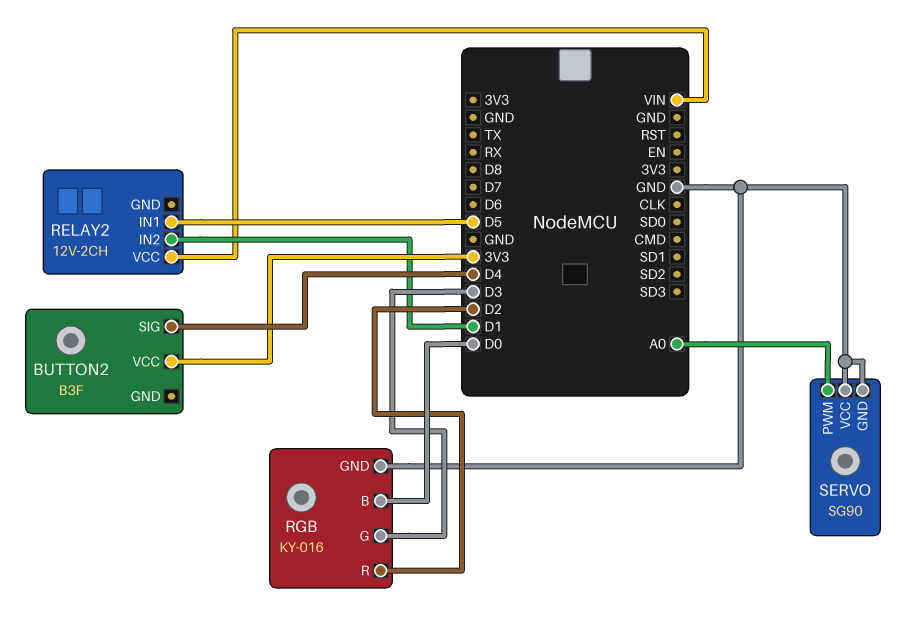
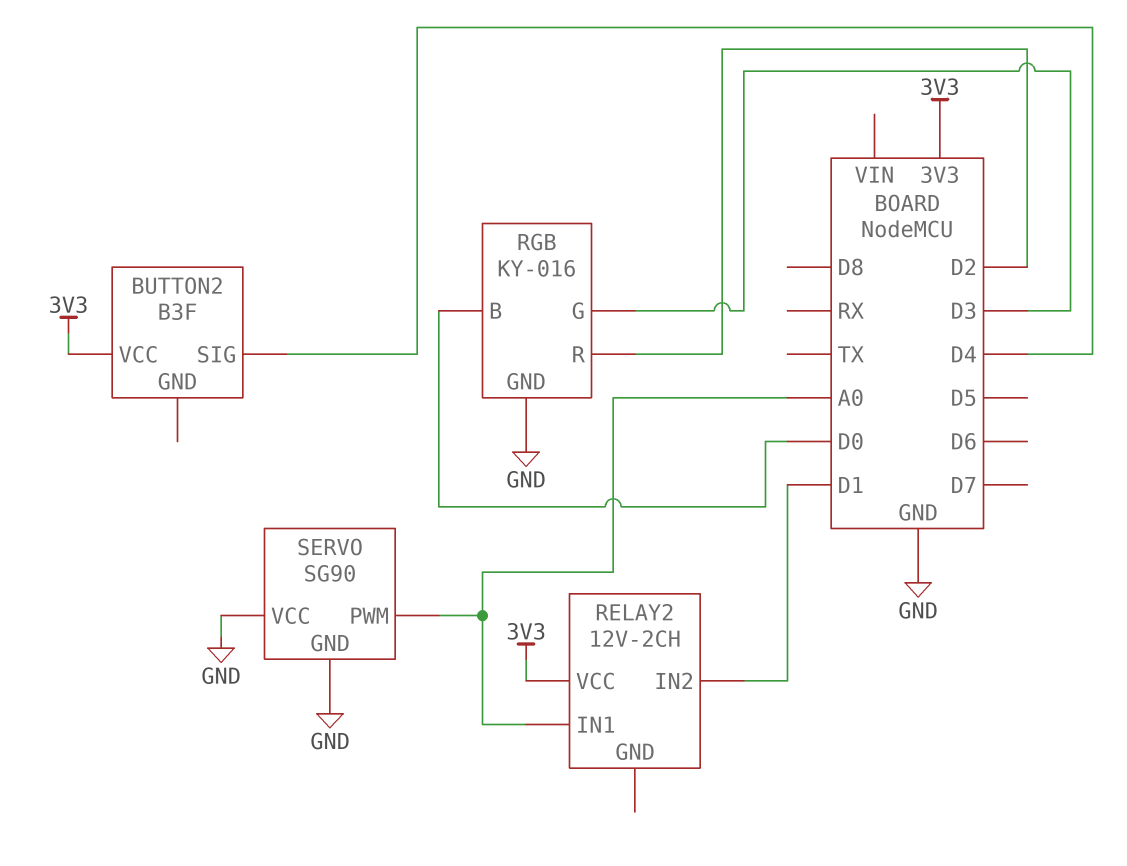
RELAY2 pin IN1: D5 -> A0
RELAY2 pin VCC: VIN -> 3V3

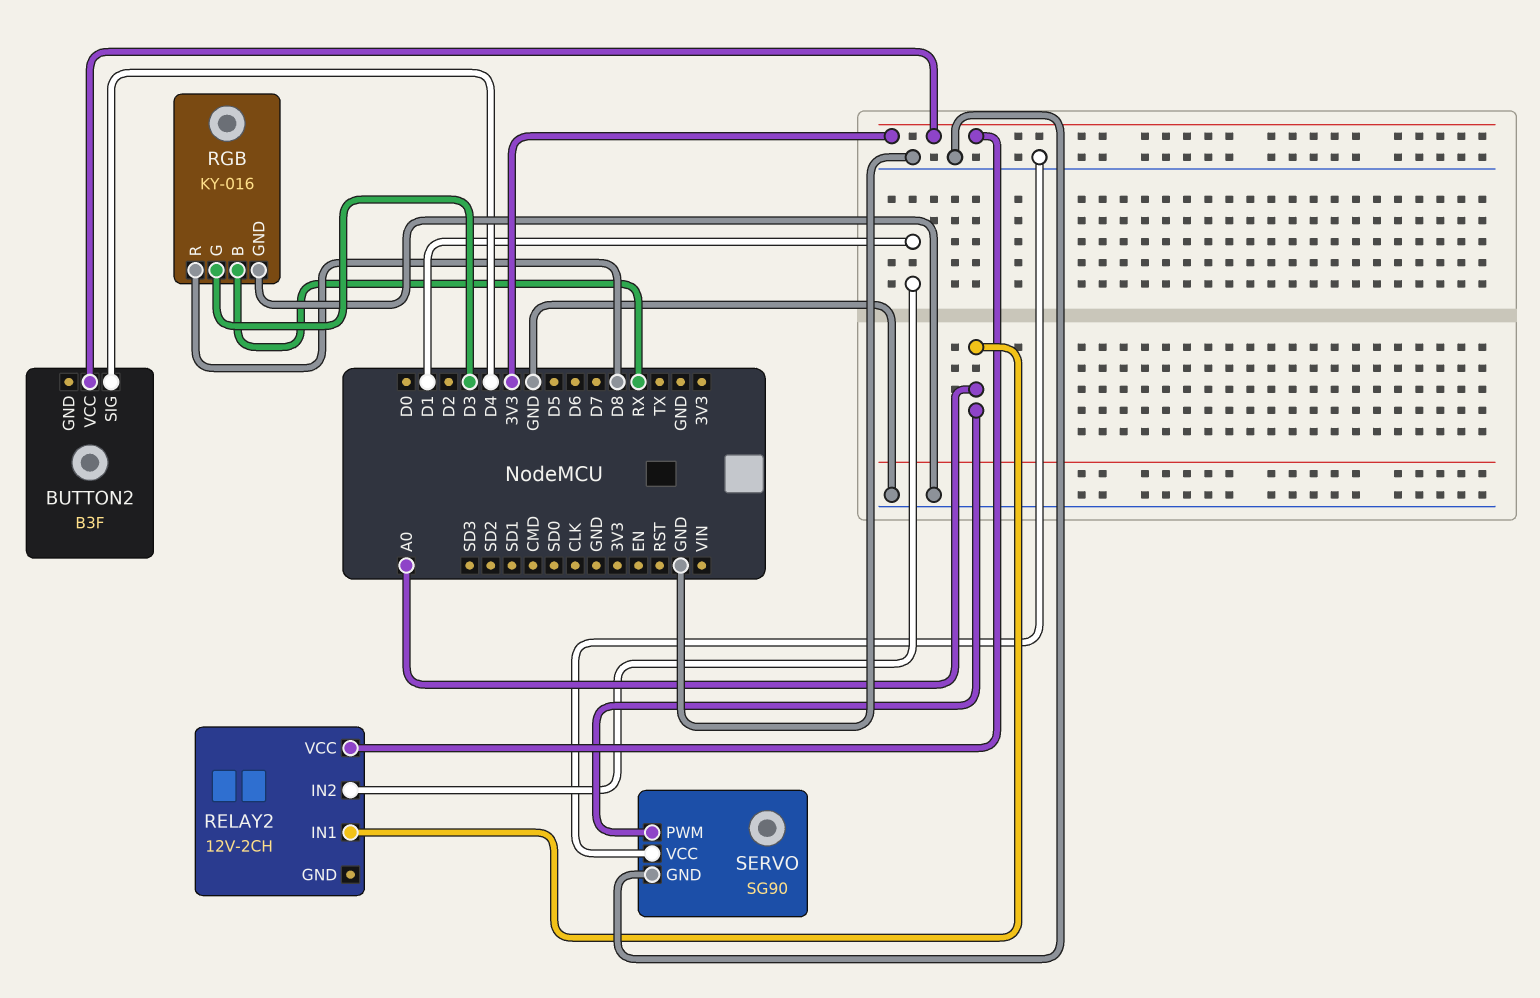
RGB pin B: D0 -> RX
RGB pin R: D2 -> D8

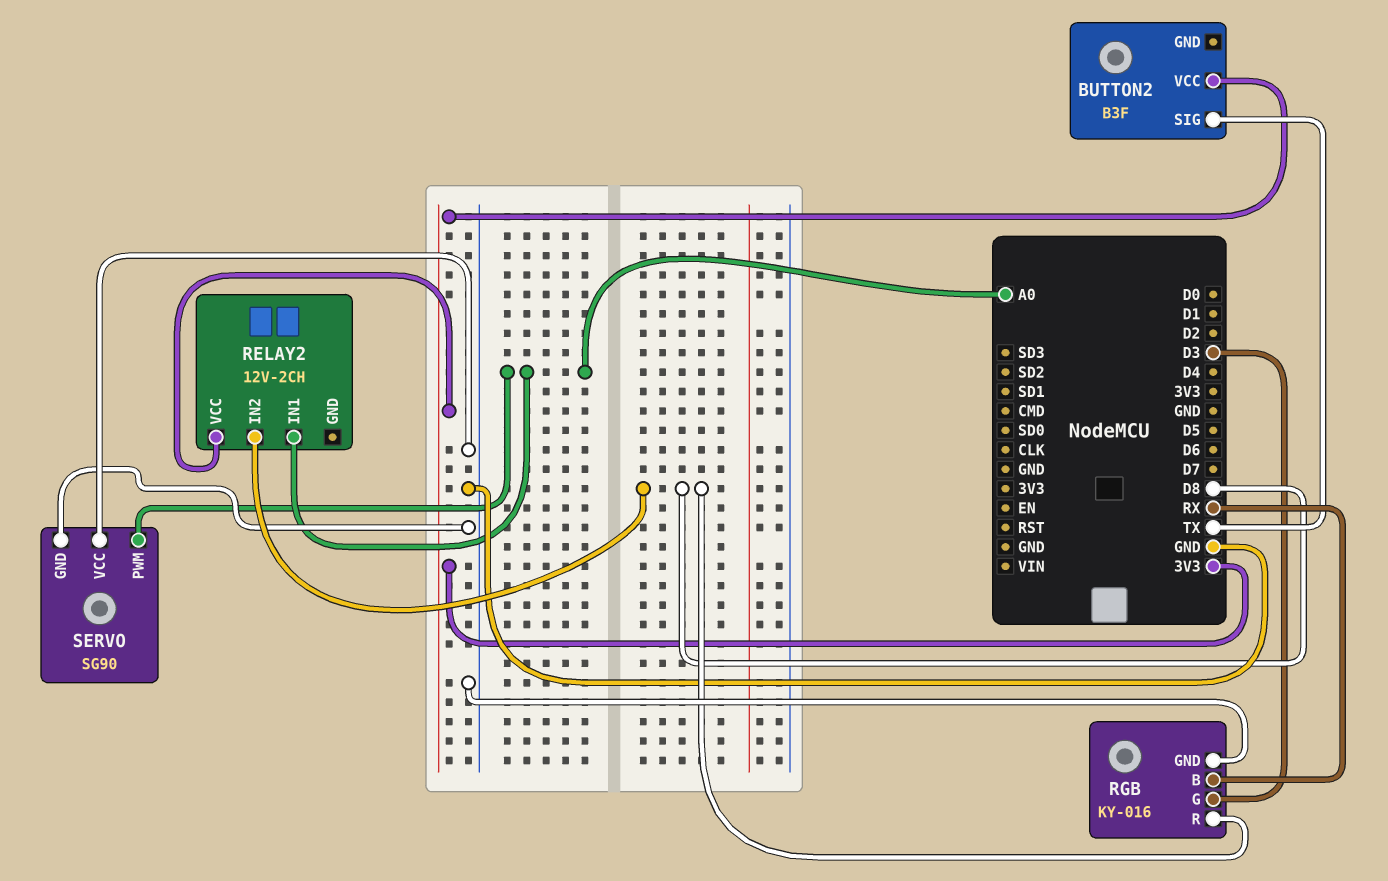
BUTTON2 pin SIG: D4 -> TX
RELAY2 pin IN2: D1 -> D8

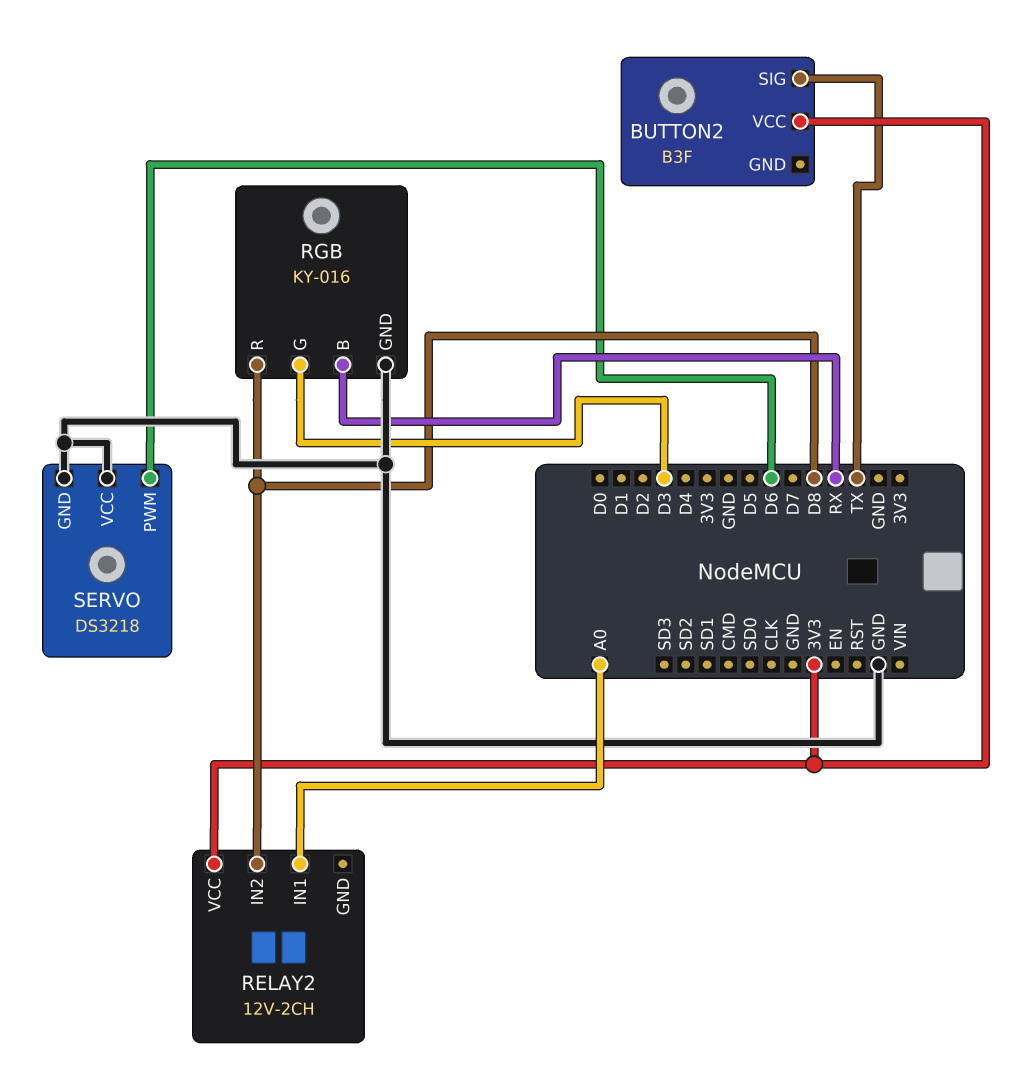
SERVO: SG90 -> DS3218
SERVO pin PWM: A0 -> D6

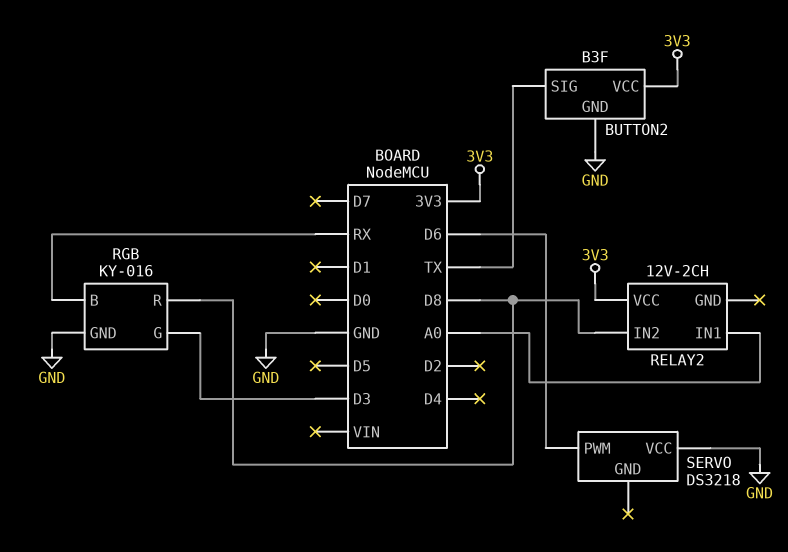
BUTTON2 pin GND: none -> GND
SERVO pin GND: GND -> none

